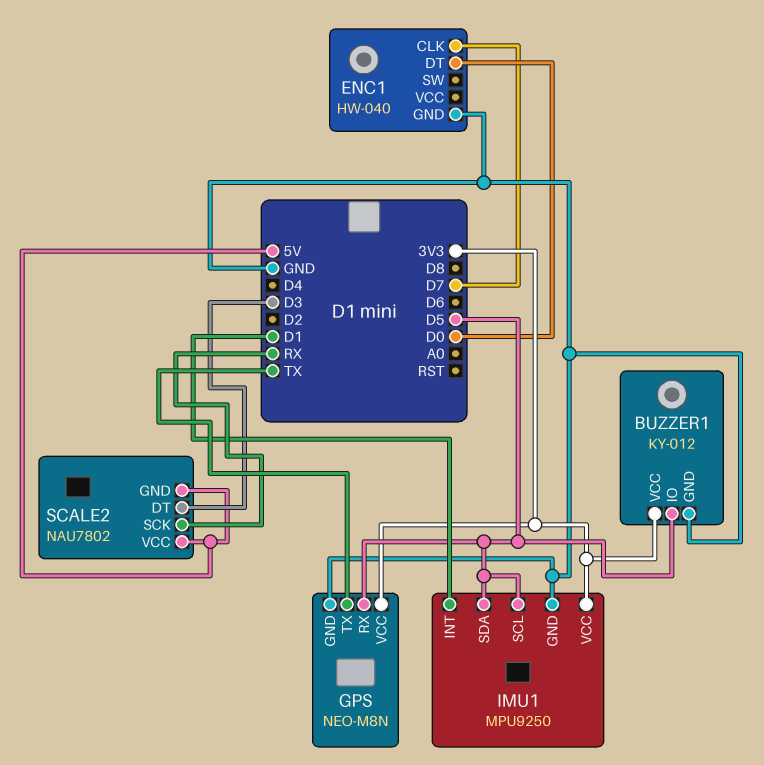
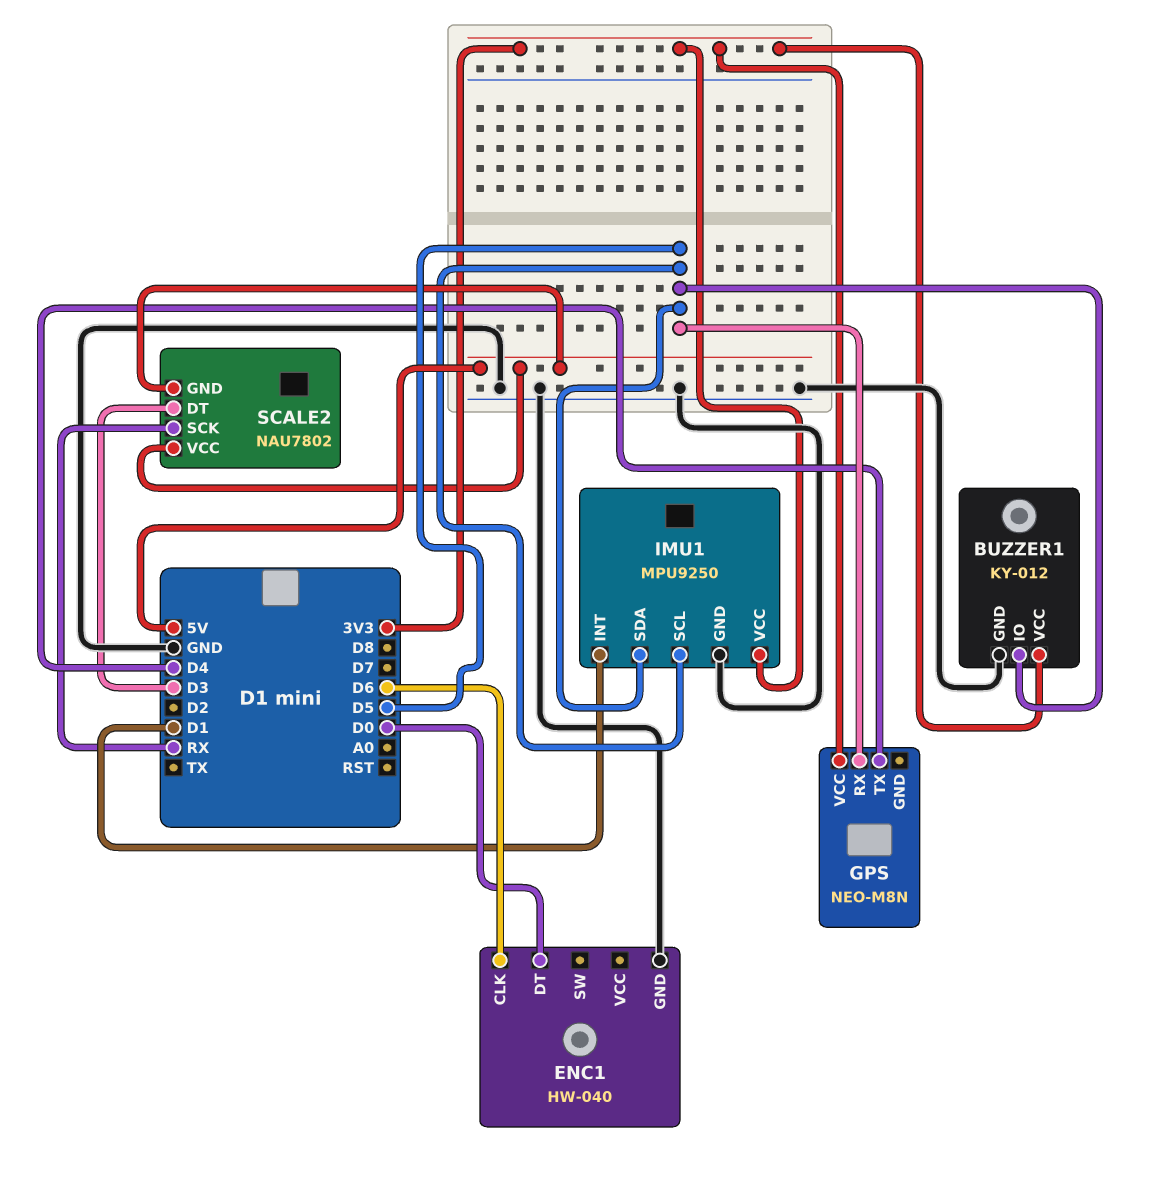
ENC1 pin CLK: D7 -> D6
GPS pin GND: GND -> none
GPS pin TX: TX -> D4

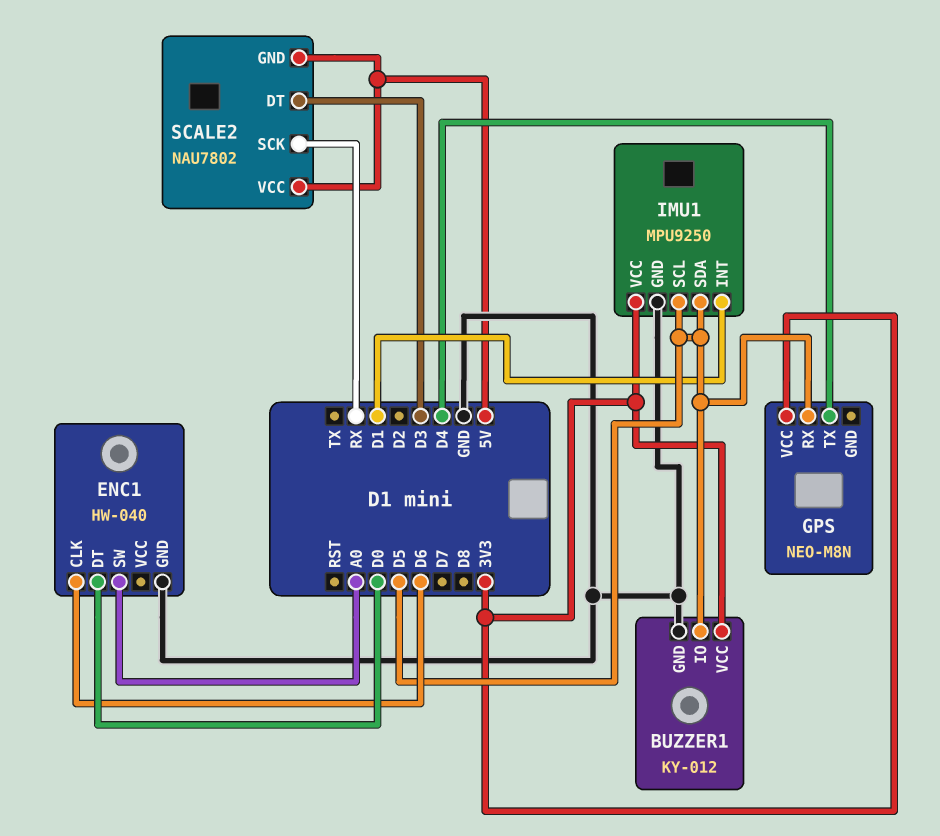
ENC1 pin SW: none -> A0

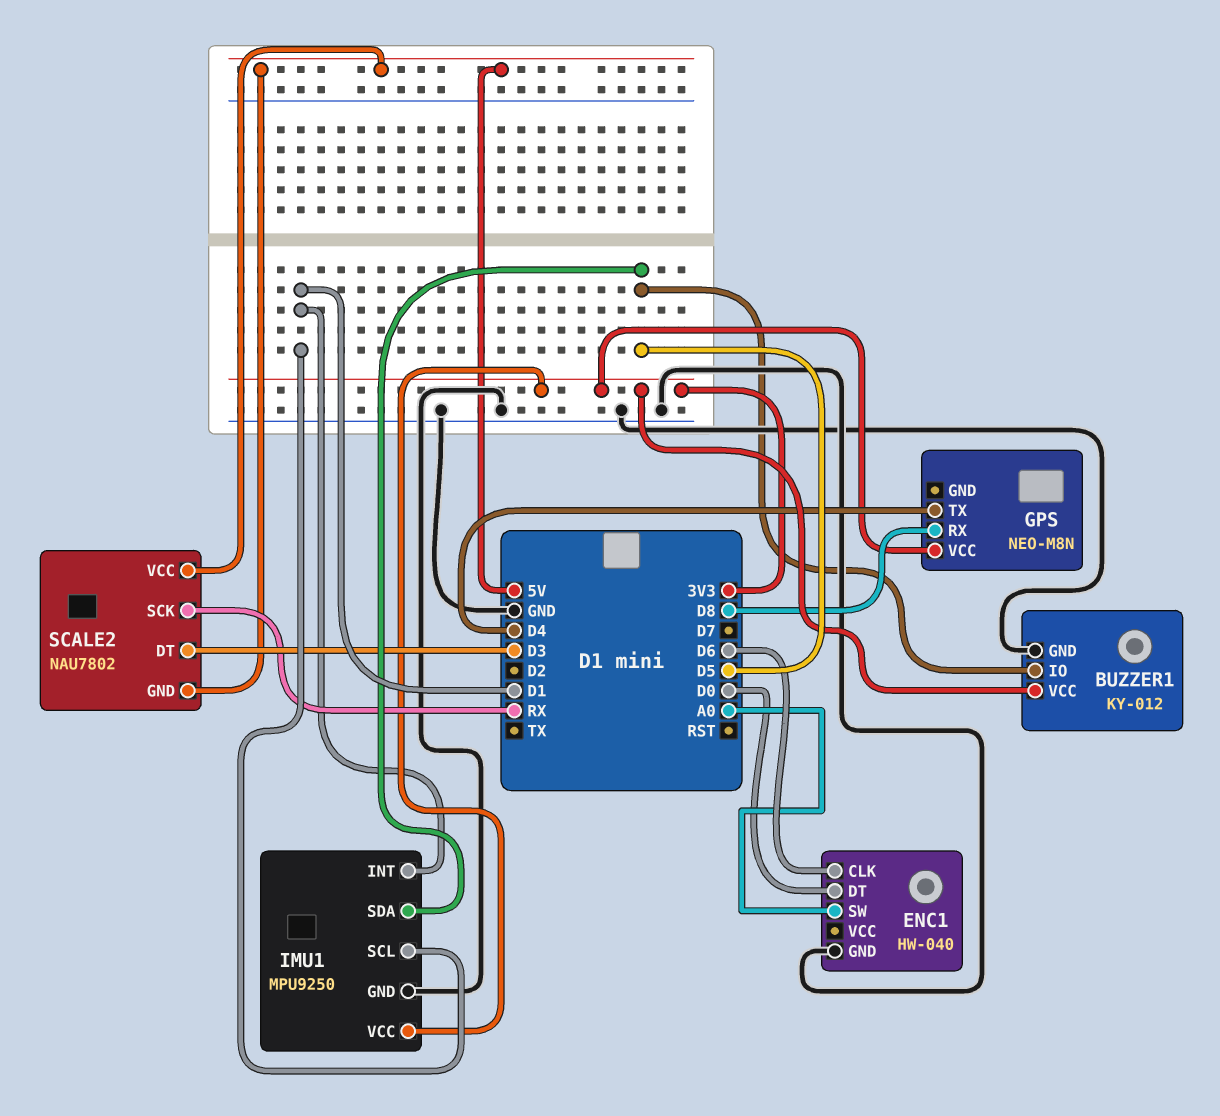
GPS pin RX: D5 -> D8
IMU1 pin SCL: D5 -> D1

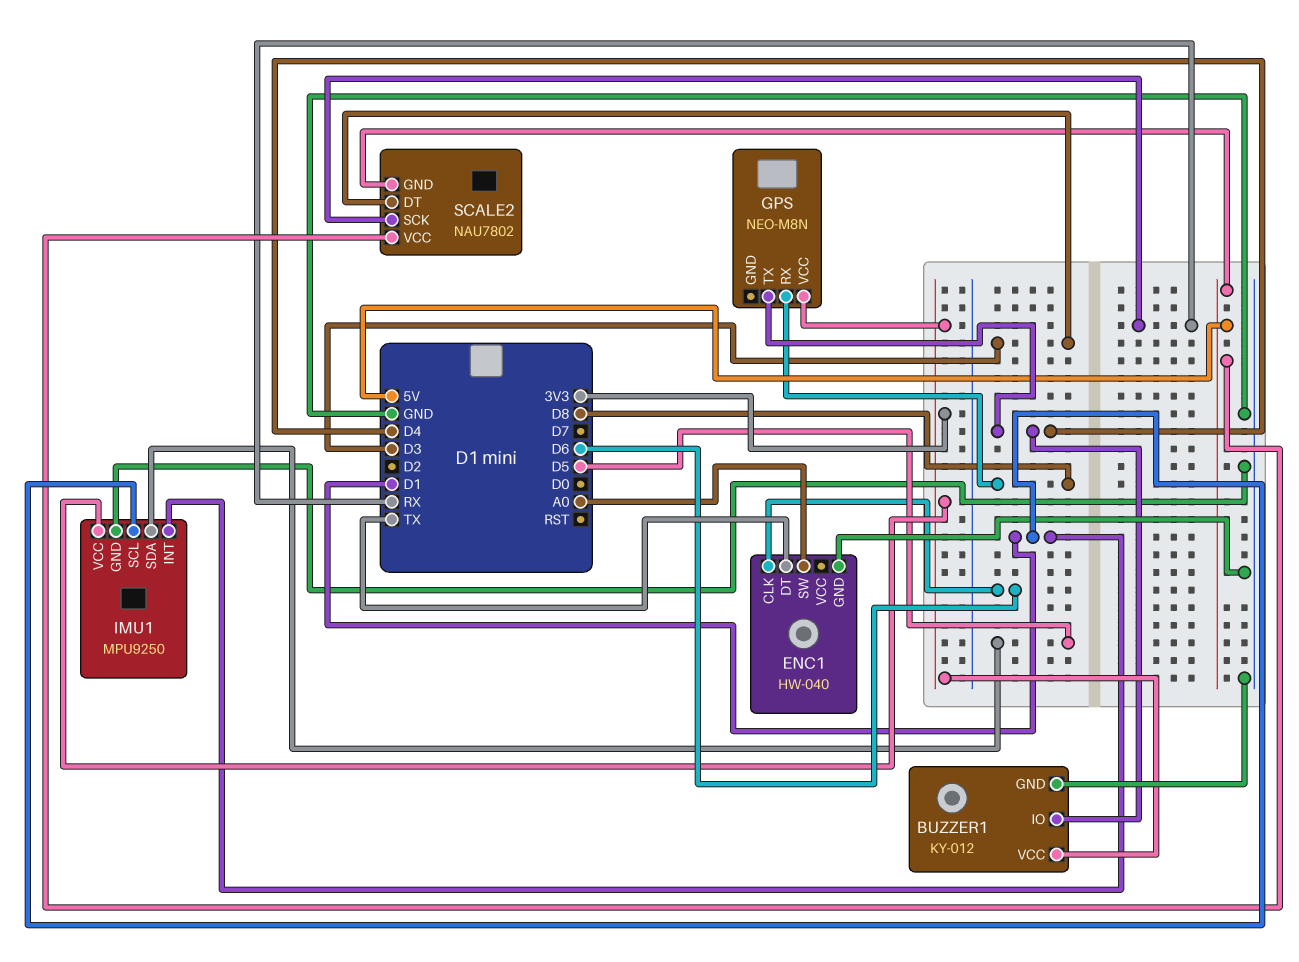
BUZZER1 pin IO: D5 -> D4
ENC1 pin DT: D0 -> TX

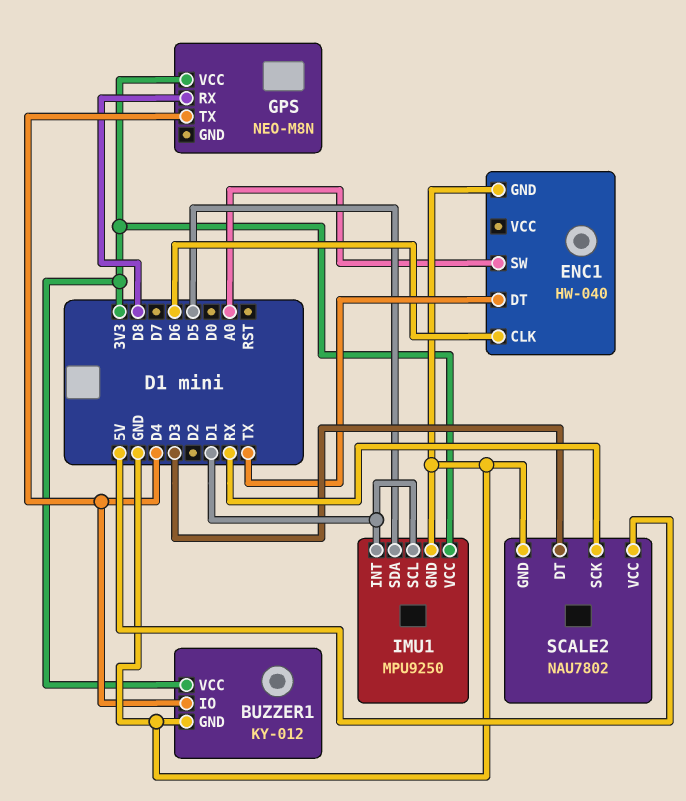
SCALE2 pin GND: 5V -> GND

